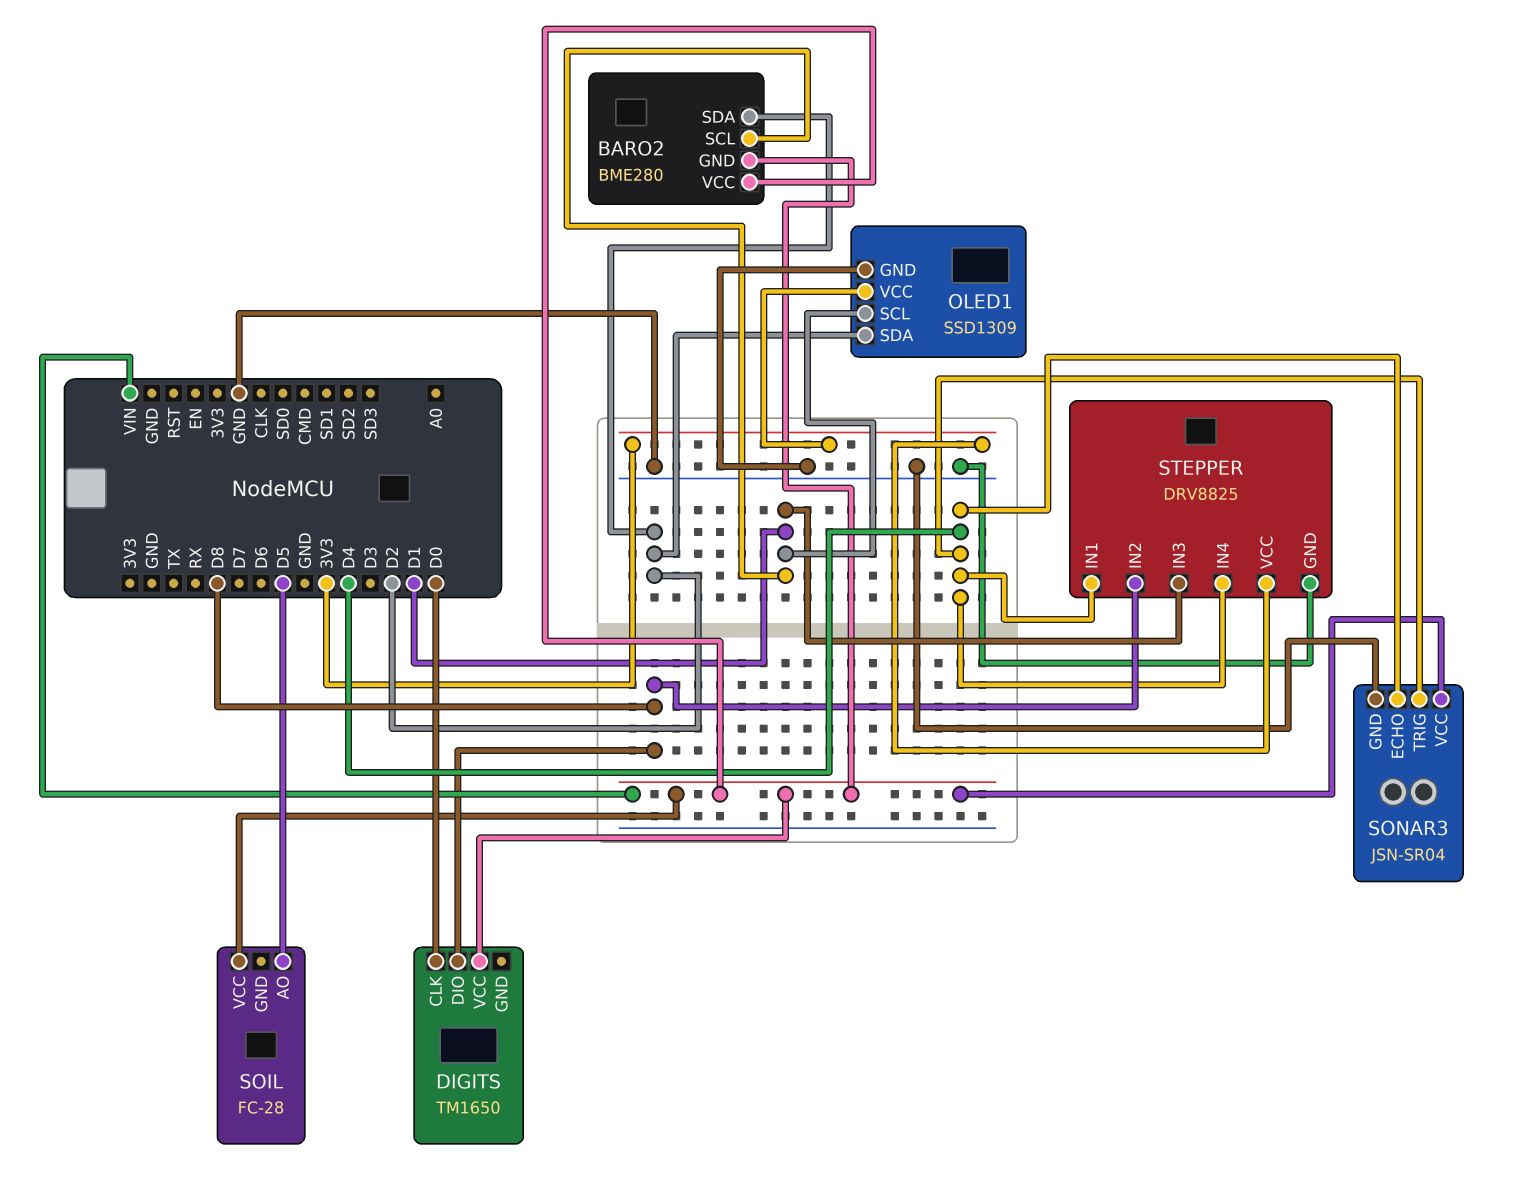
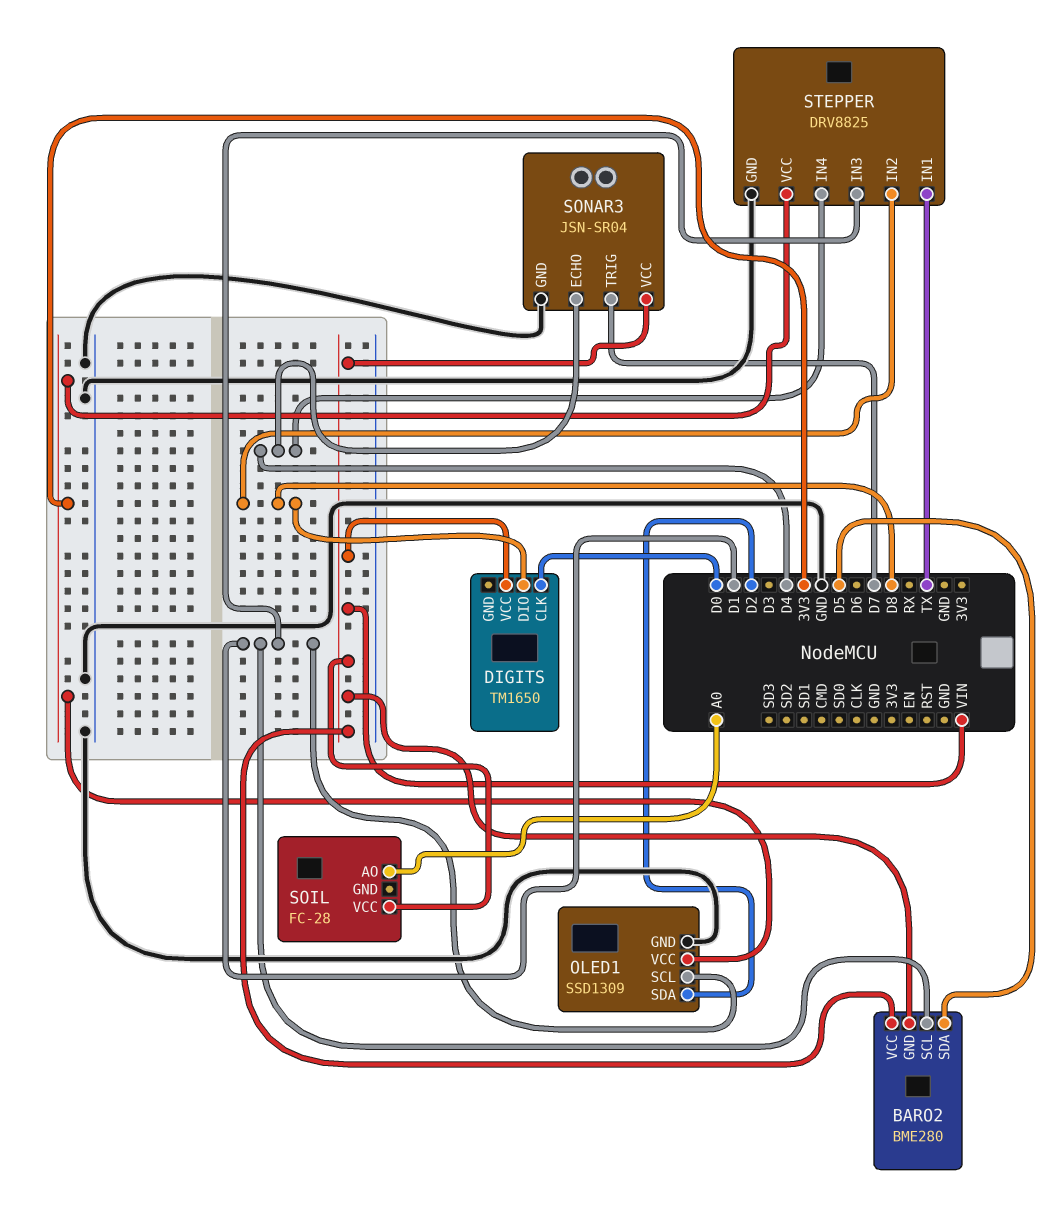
BARO2 pin SDA: D2 -> D5
SOIL pin AO: D5 -> A0
SONAR3 pin TRIG: D4 -> D7
STEPPER pin IN1: D4 -> TX

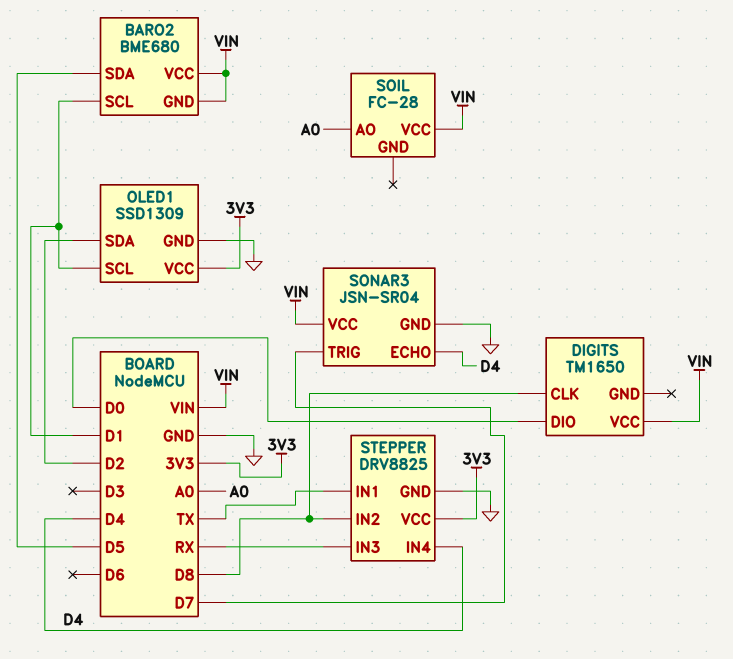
BARO2: BME280 -> BME680
DIGITS pin CLK: D0 -> D8
DIGITS pin DIO: D8 -> D0
STEPPER pin IN3: D1 -> RX

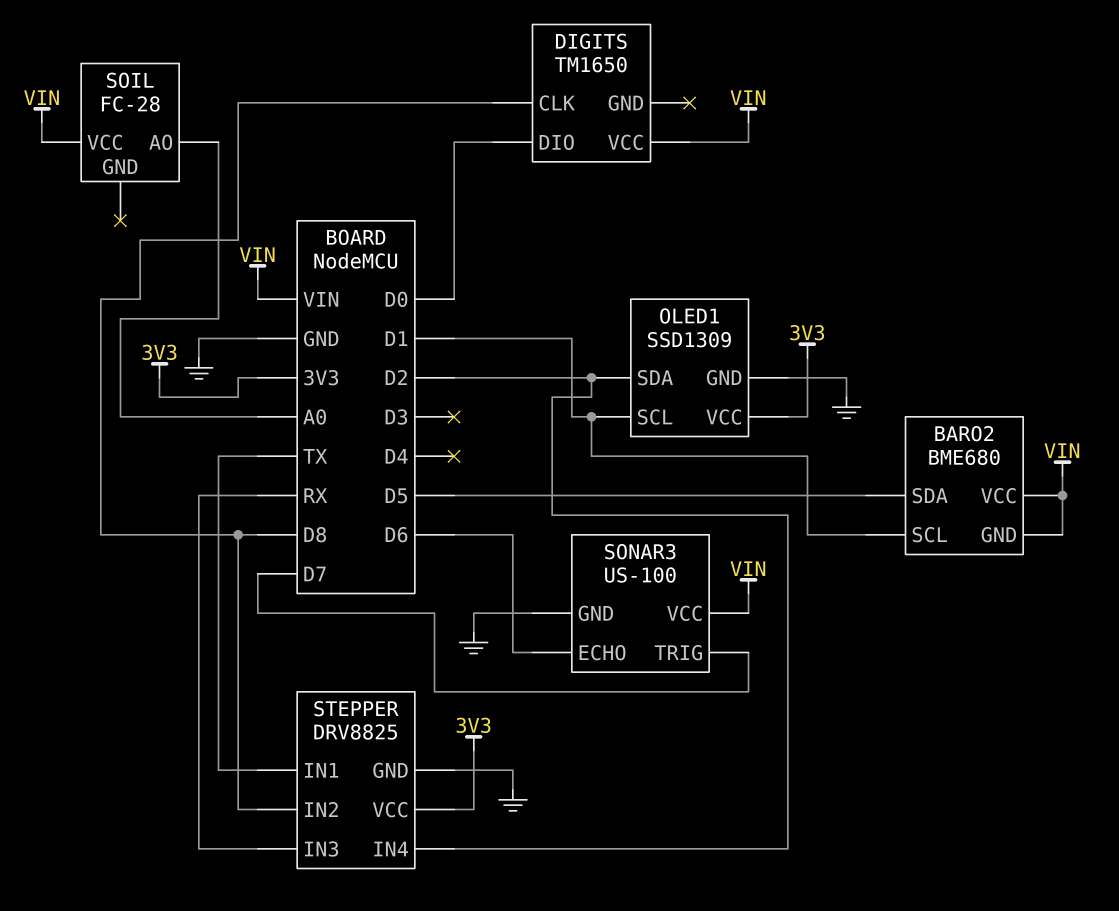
SONAR3: JSN-SR04 -> US-100
SONAR3 pin ECHO: D4 -> D6
STEPPER pin IN4: D4 -> D2

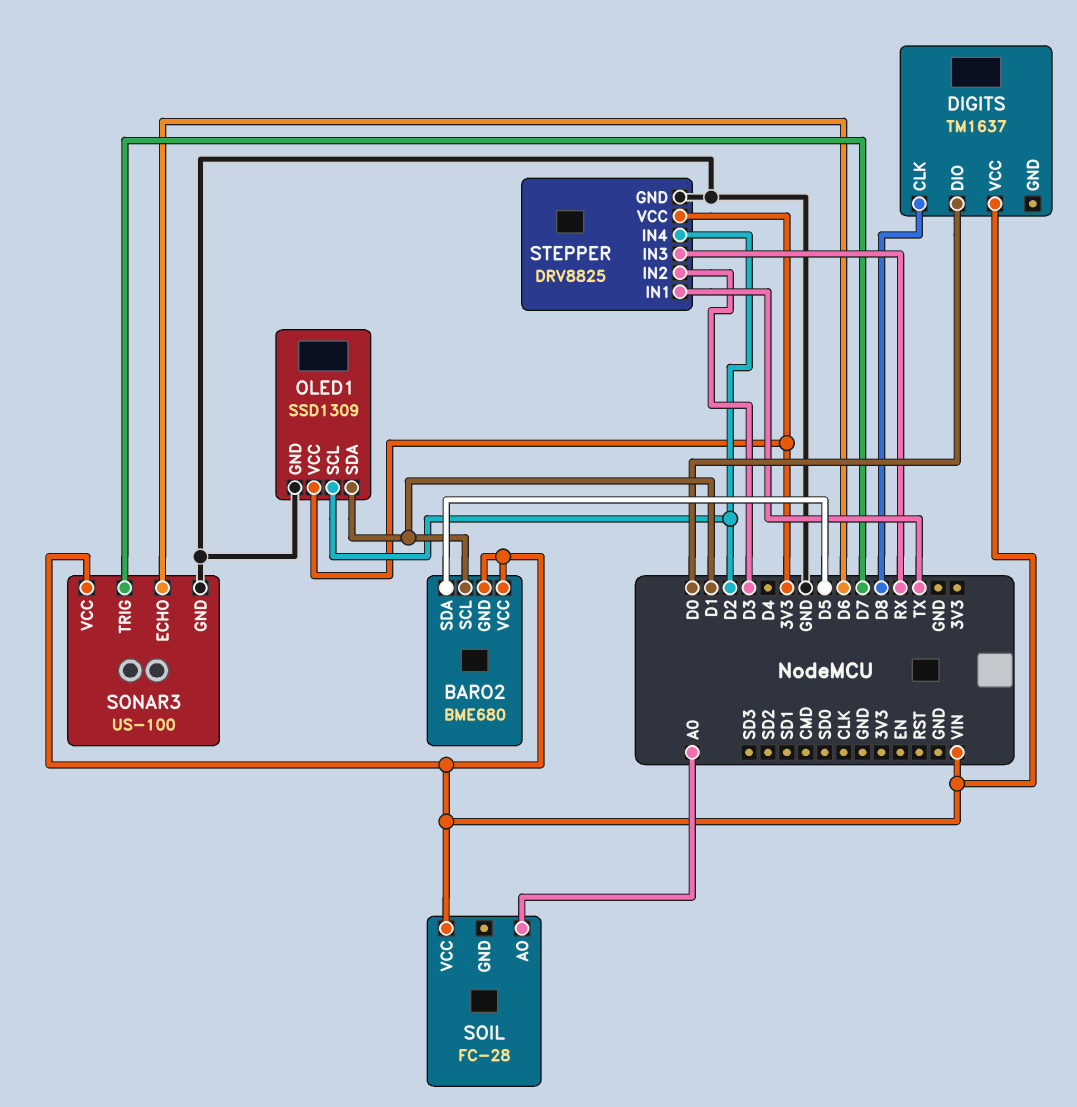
DIGITS: TM1650 -> TM1637
OLED1 pin SCL: D1 -> D2
OLED1 pin SDA: D2 -> D1
STEPPER pin IN2: D8 -> D3

